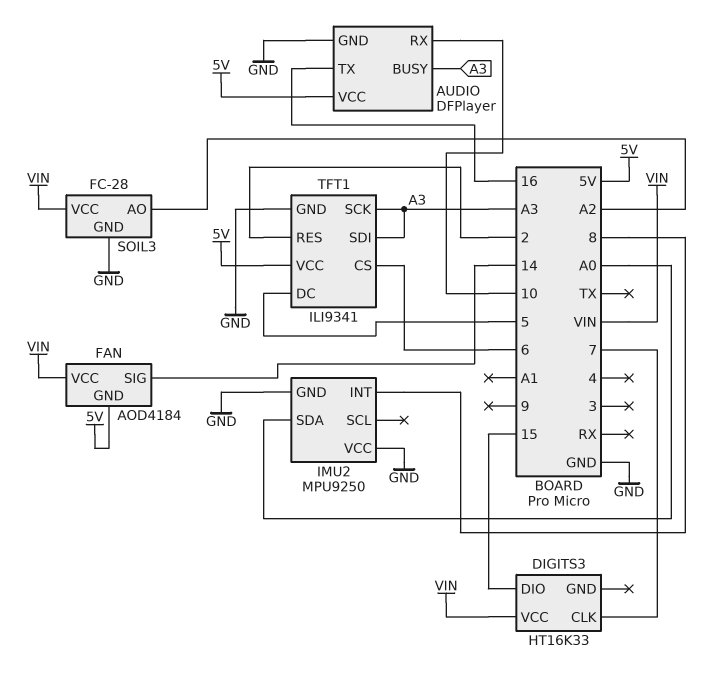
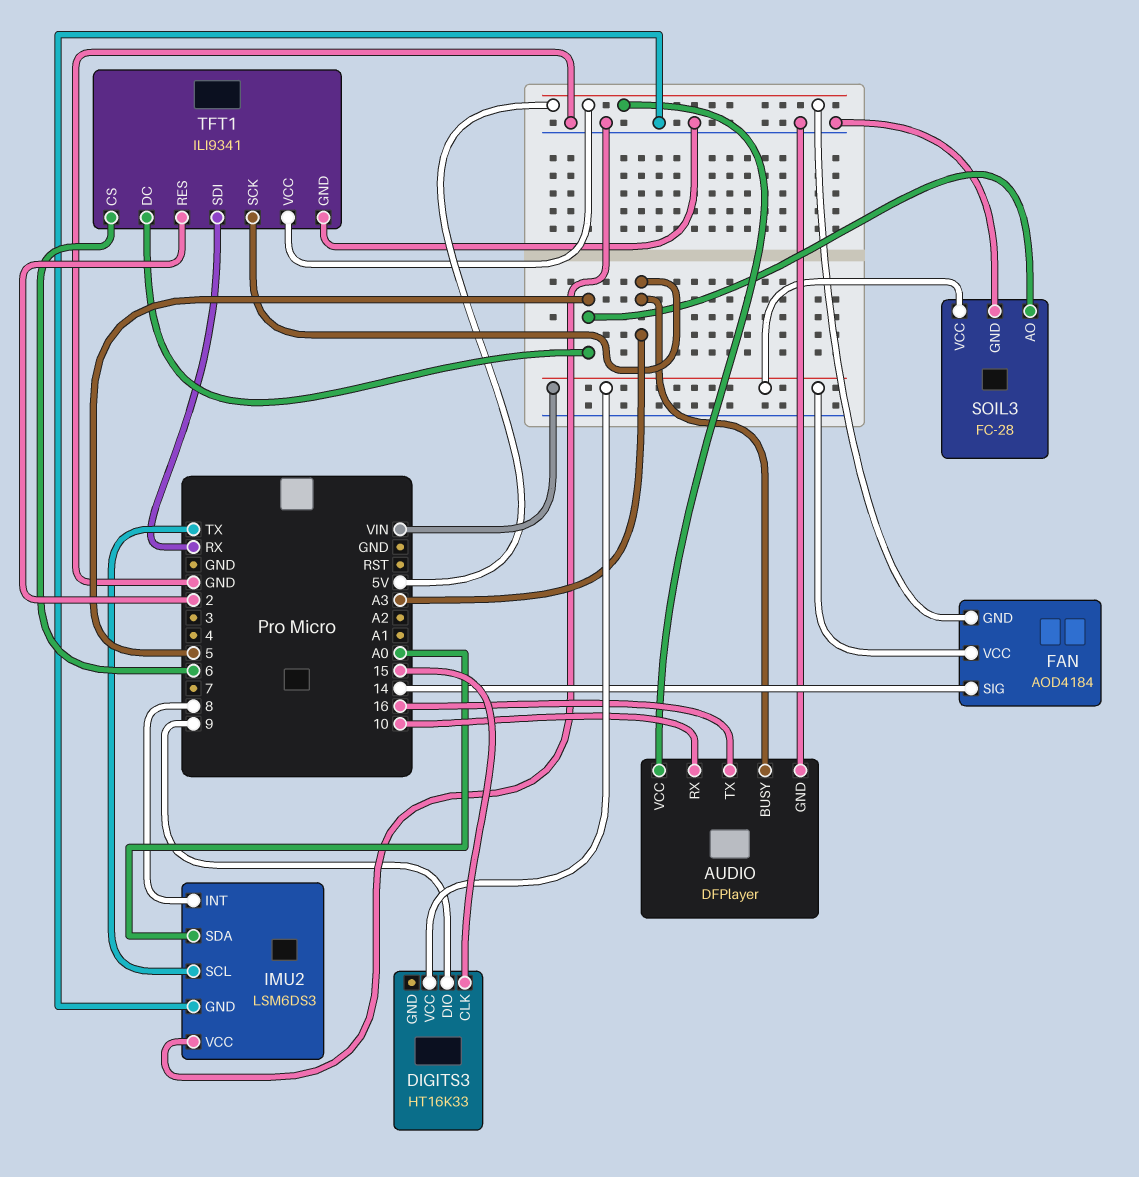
DIGITS3 pin CLK: 7 -> 15
DIGITS3 pin DIO: 15 -> 9
IMU2: MPU9250 -> LSM6DS3
IMU2 pin SCL: none -> TX
SOIL3 pin AO: A2 -> 5
TFT1 pin SDI: A3 -> RX

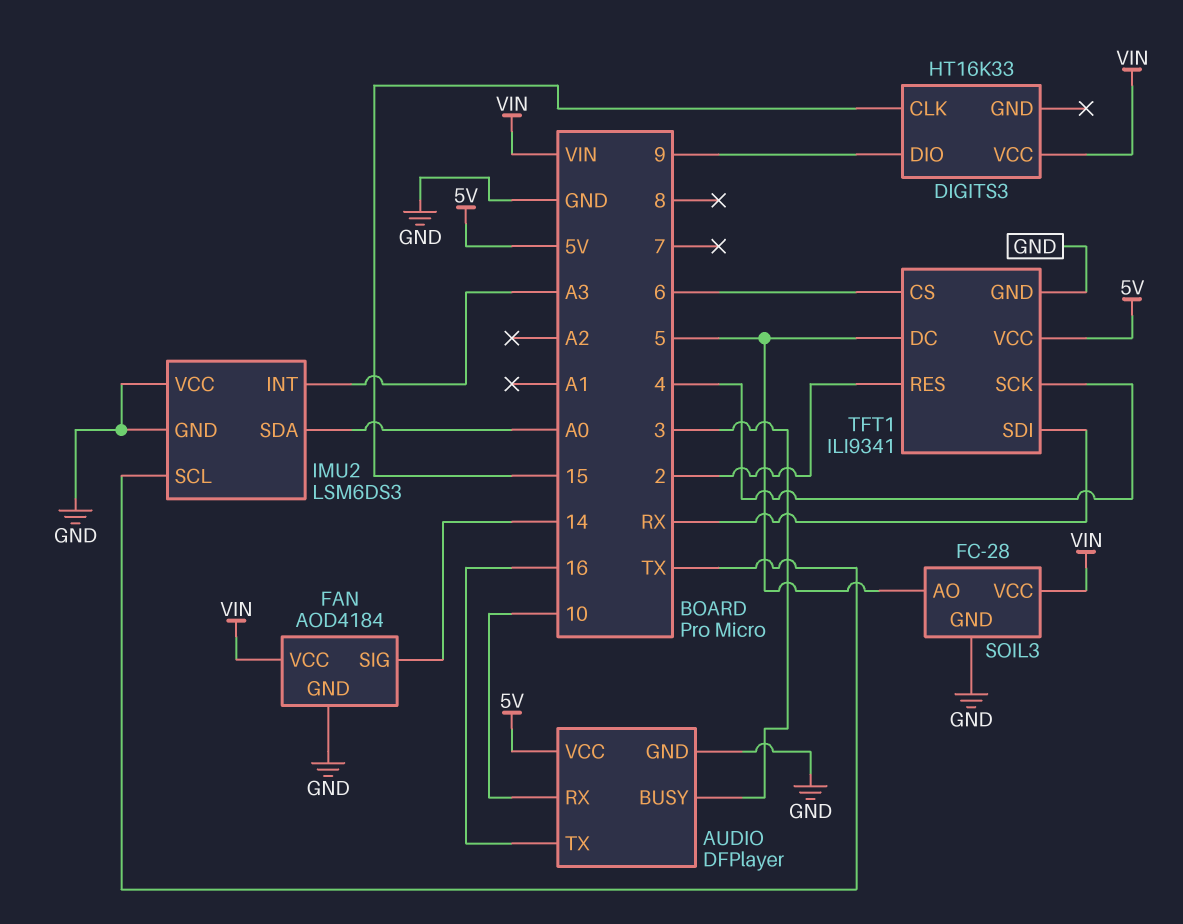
AUDIO pin BUSY: A3 -> 3
FAN pin GND: 5V -> GND
IMU2 pin INT: 8 -> A3
TFT1 pin SCK: A3 -> 4

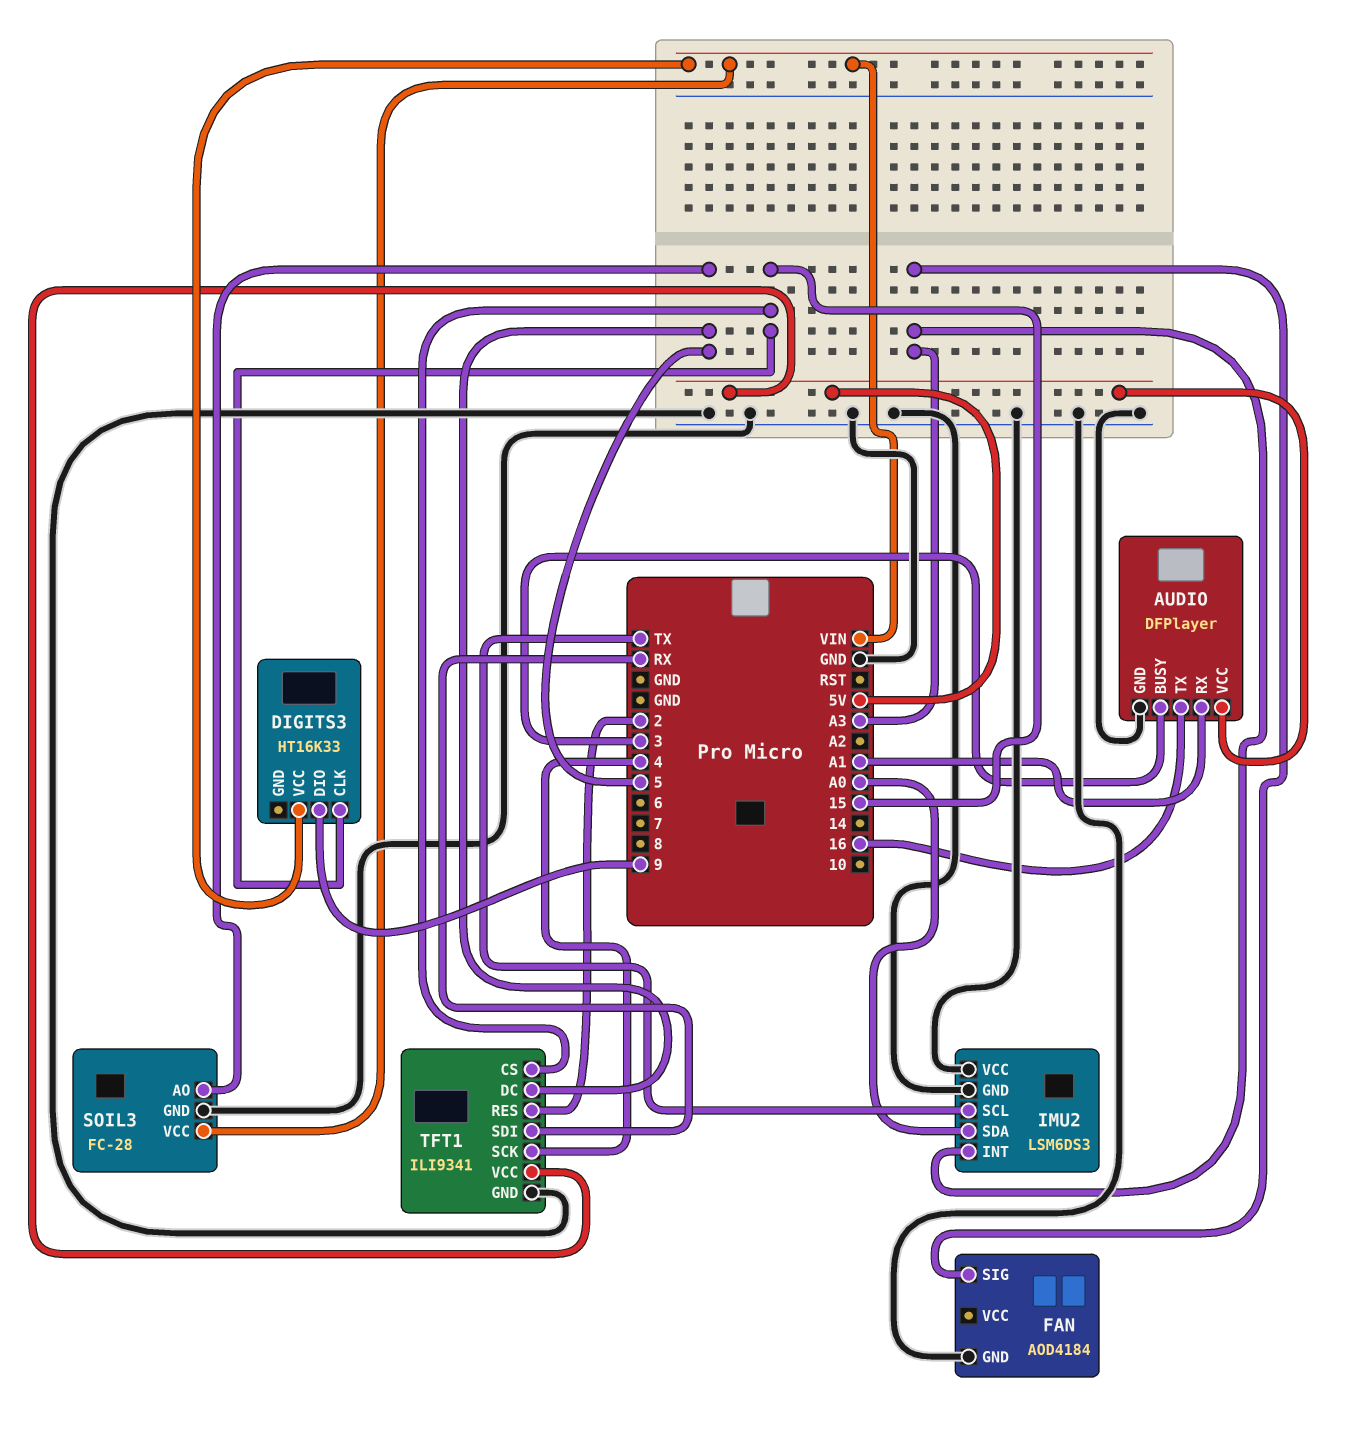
AUDIO pin RX: 10 -> A1
FAN pin SIG: 14 -> A3
FAN pin VCC: VIN -> none
TFT1 pin CS: 6 -> 15

